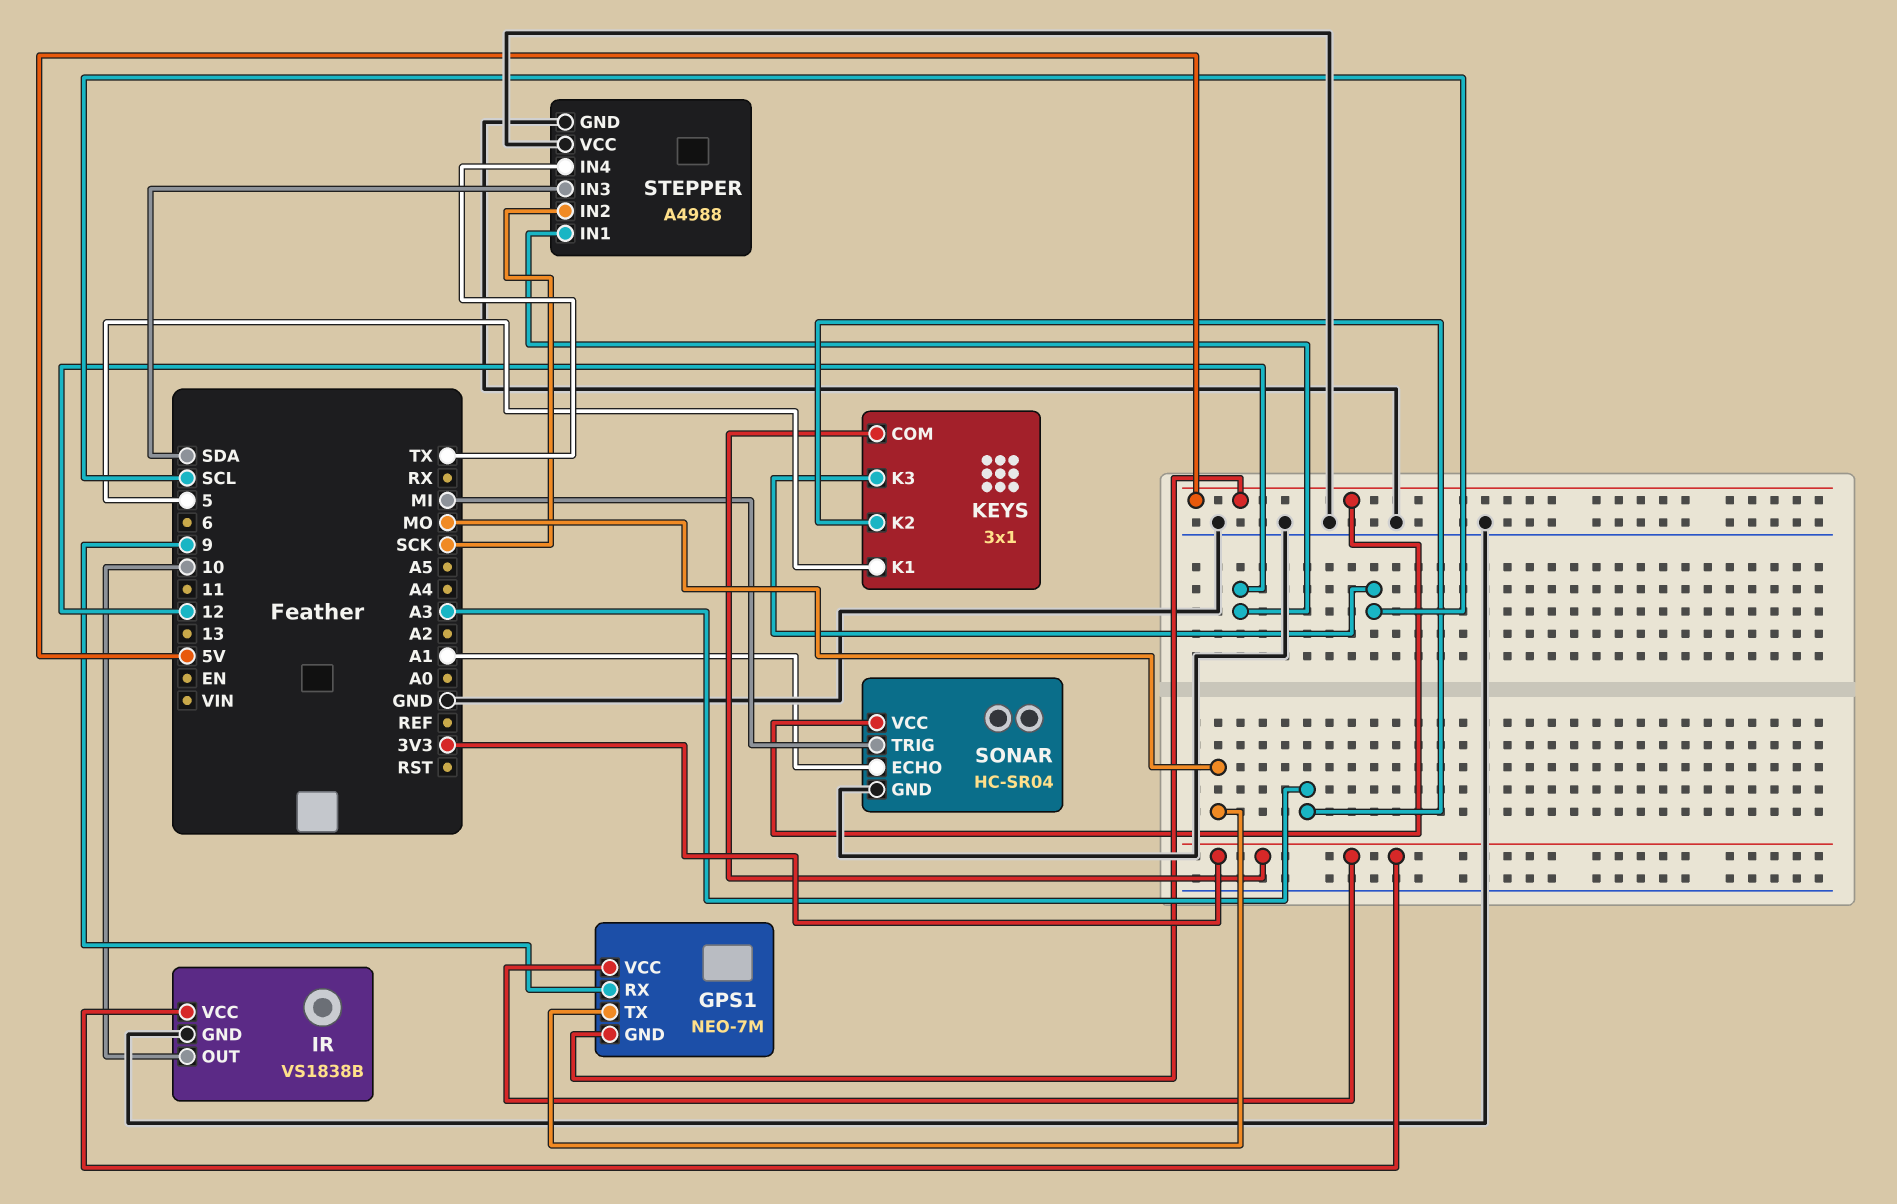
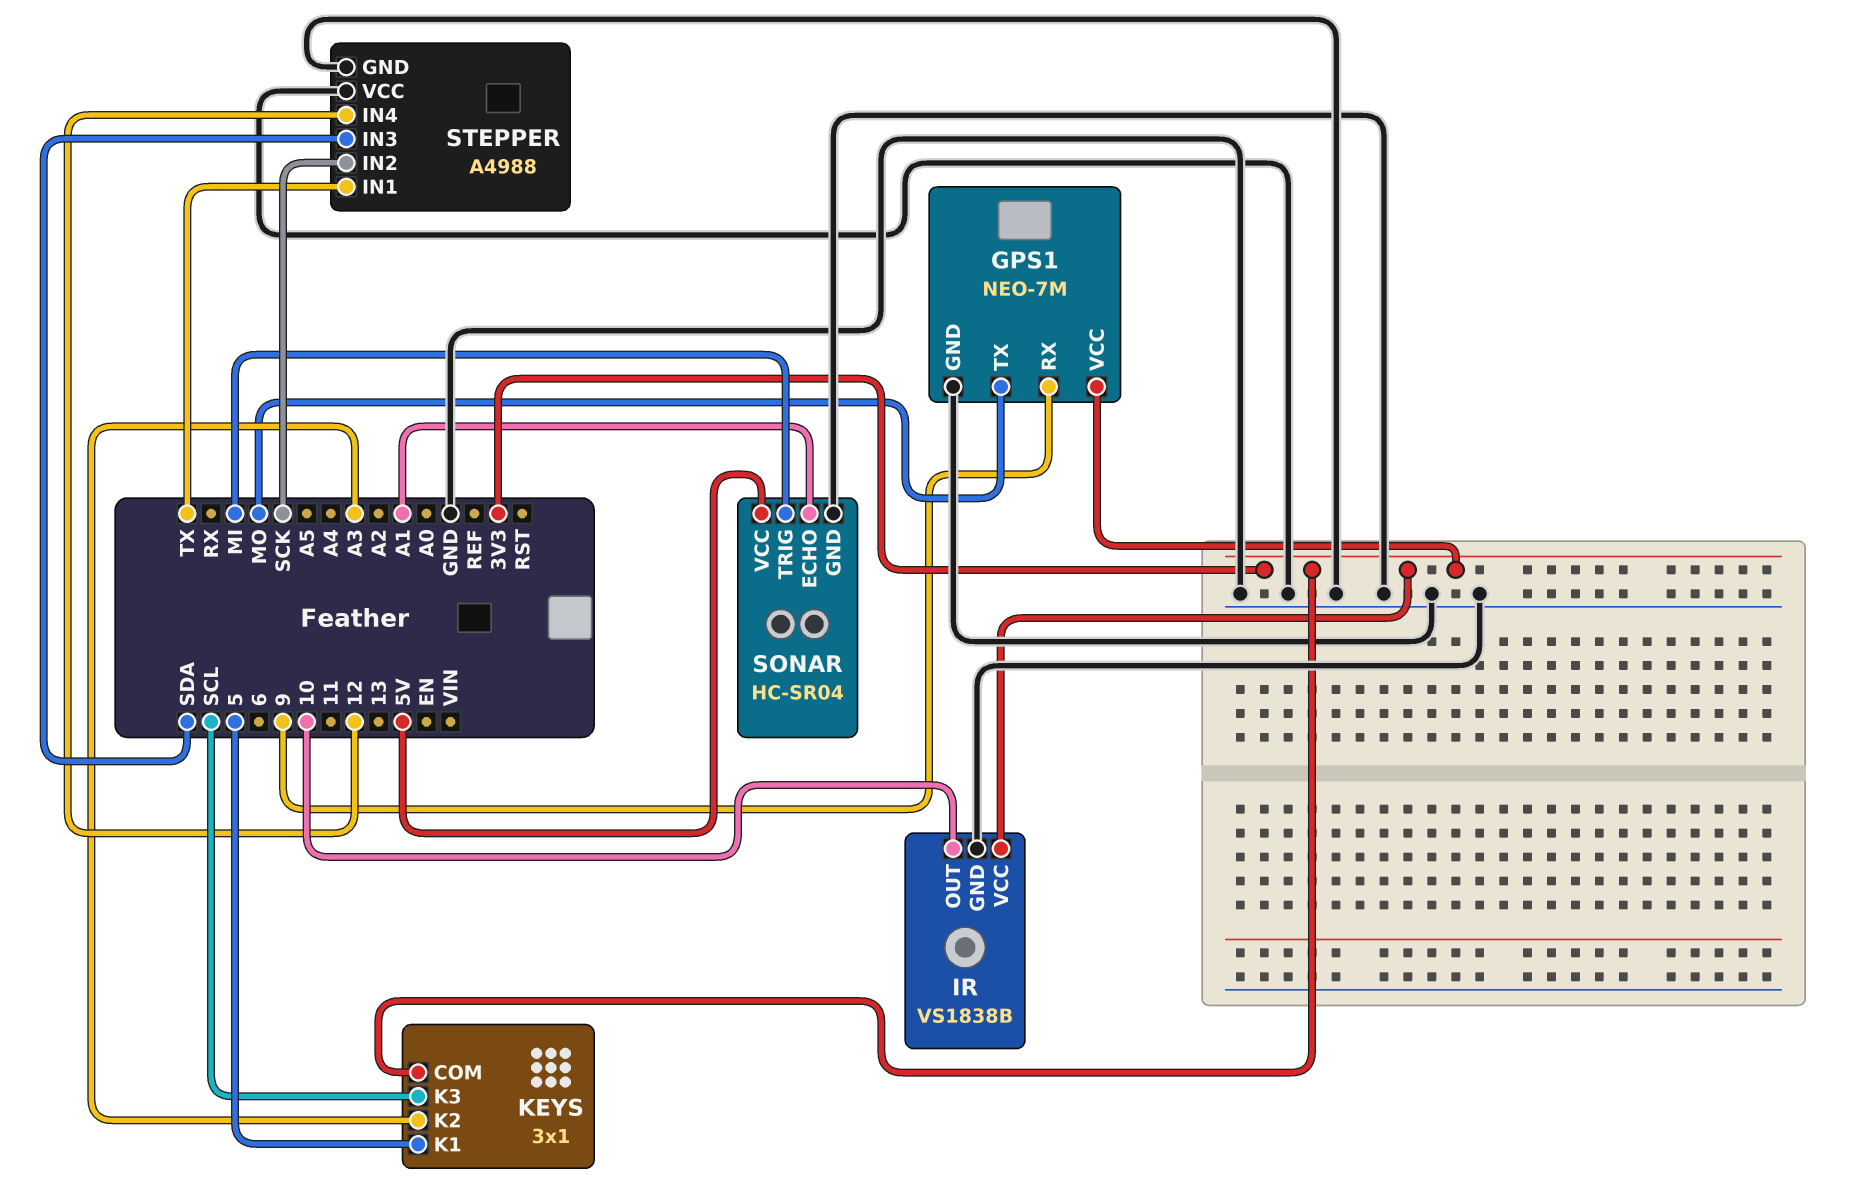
GPS1 pin GND: 5V -> GND
STEPPER pin IN1: 12 -> TX
STEPPER pin IN4: TX -> 12

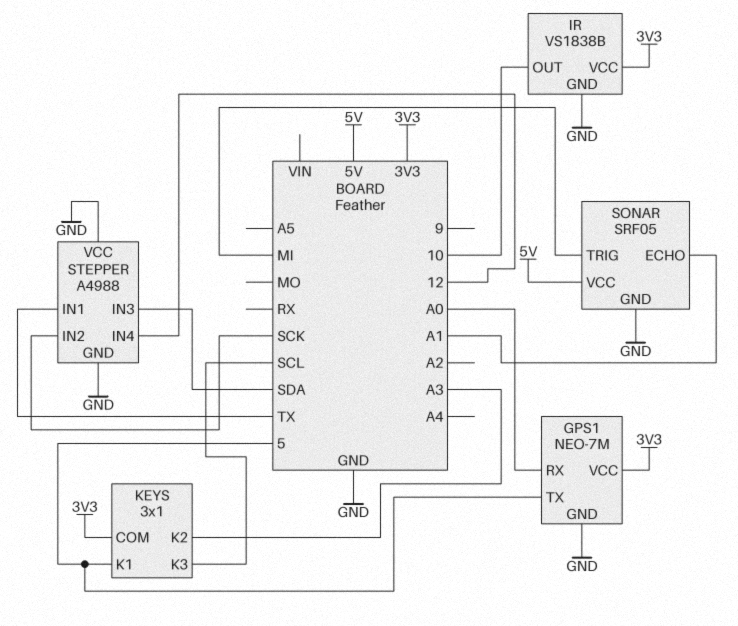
GPS1 pin RX: 9 -> A0
GPS1 pin TX: MO -> 5
SONAR: HC-SR04 -> SRF05

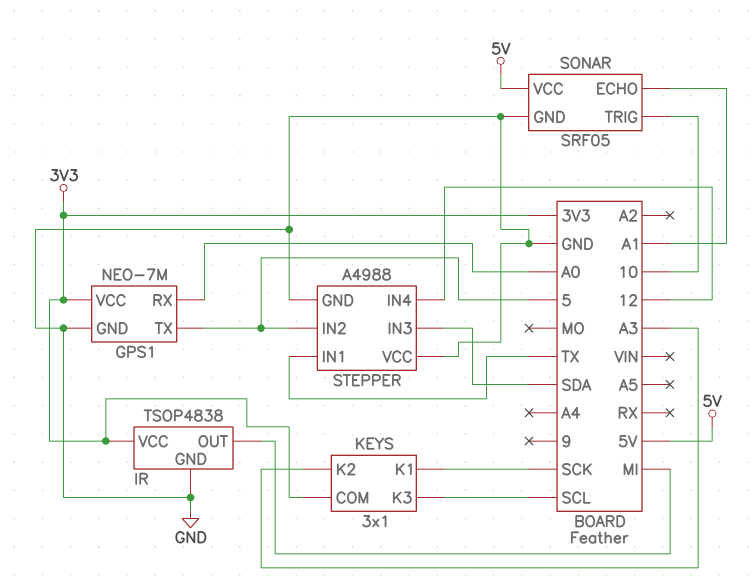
IR: VS1838B -> TSOP4838
IR pin OUT: 10 -> MI
KEYS pin K1: 5 -> SCK
SONAR pin TRIG: MI -> 10
STEPPER pin IN2: SCK -> 5

